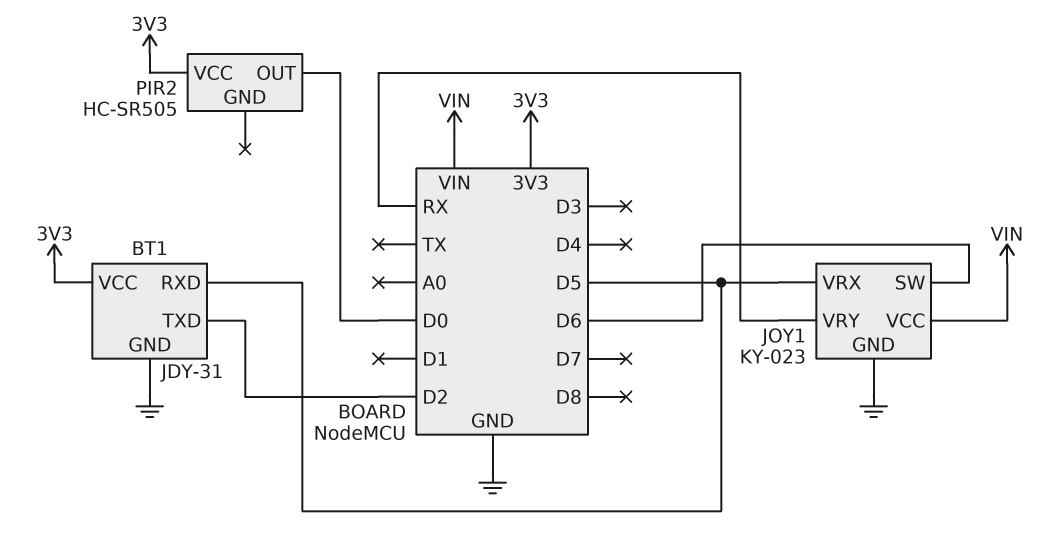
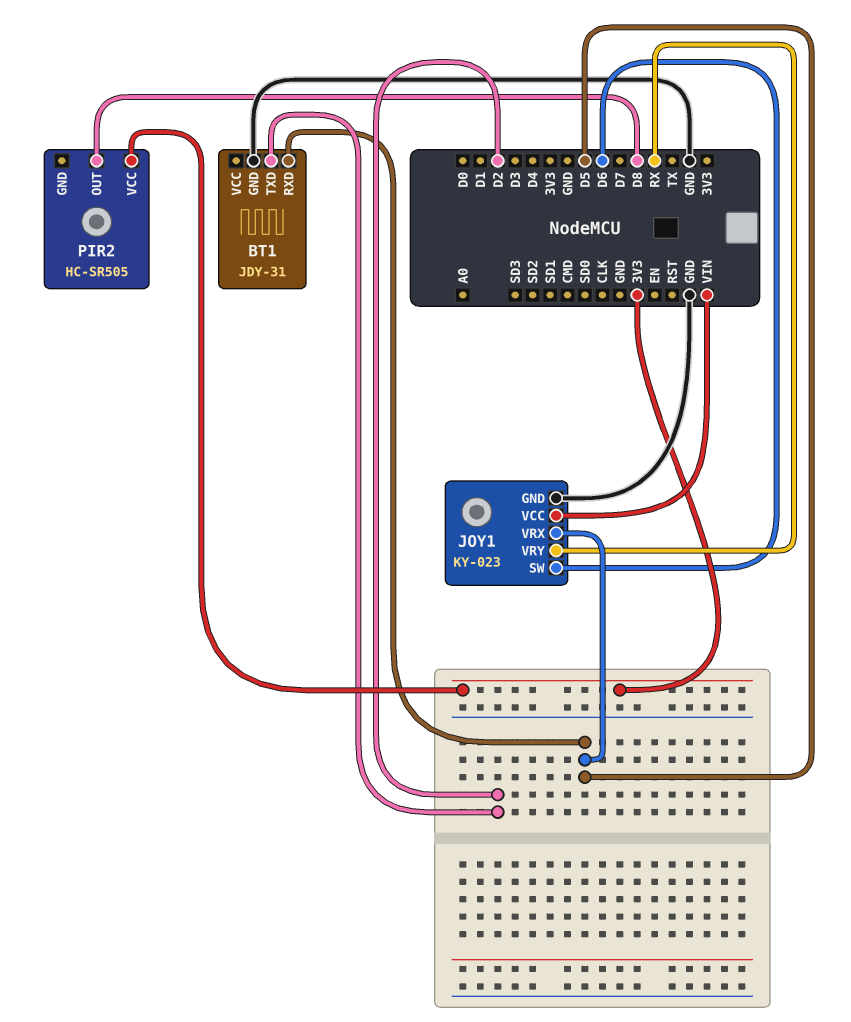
BT1 pin VCC: 3V3 -> none
PIR2 pin OUT: D0 -> D8

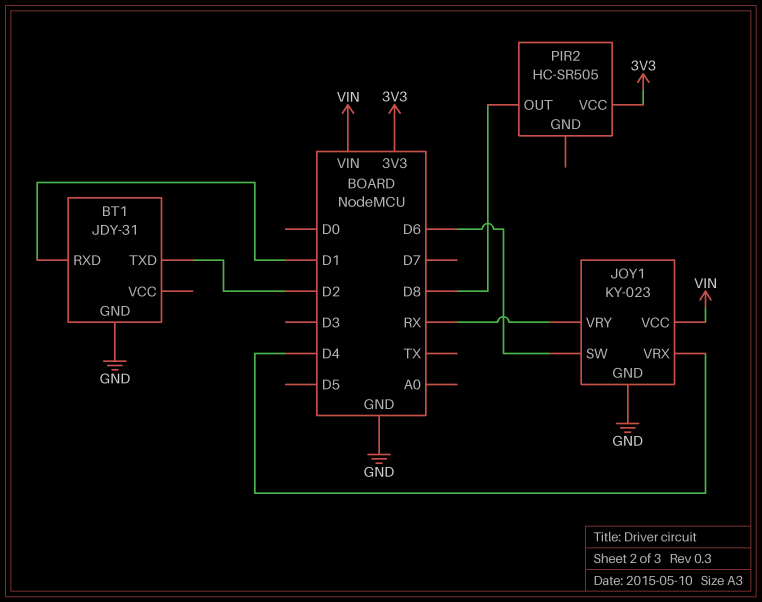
BT1 pin RXD: D5 -> D1
JOY1 pin VRX: D5 -> D4

